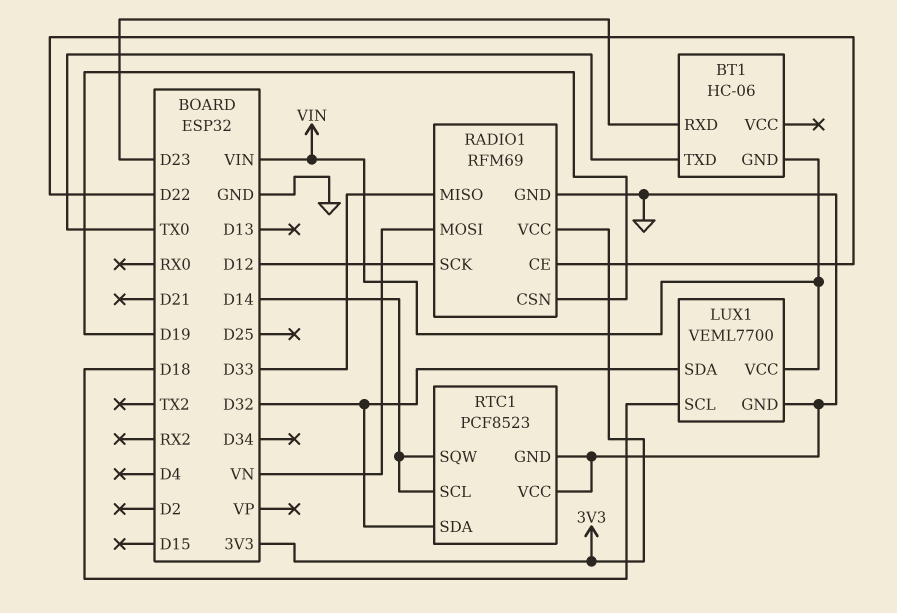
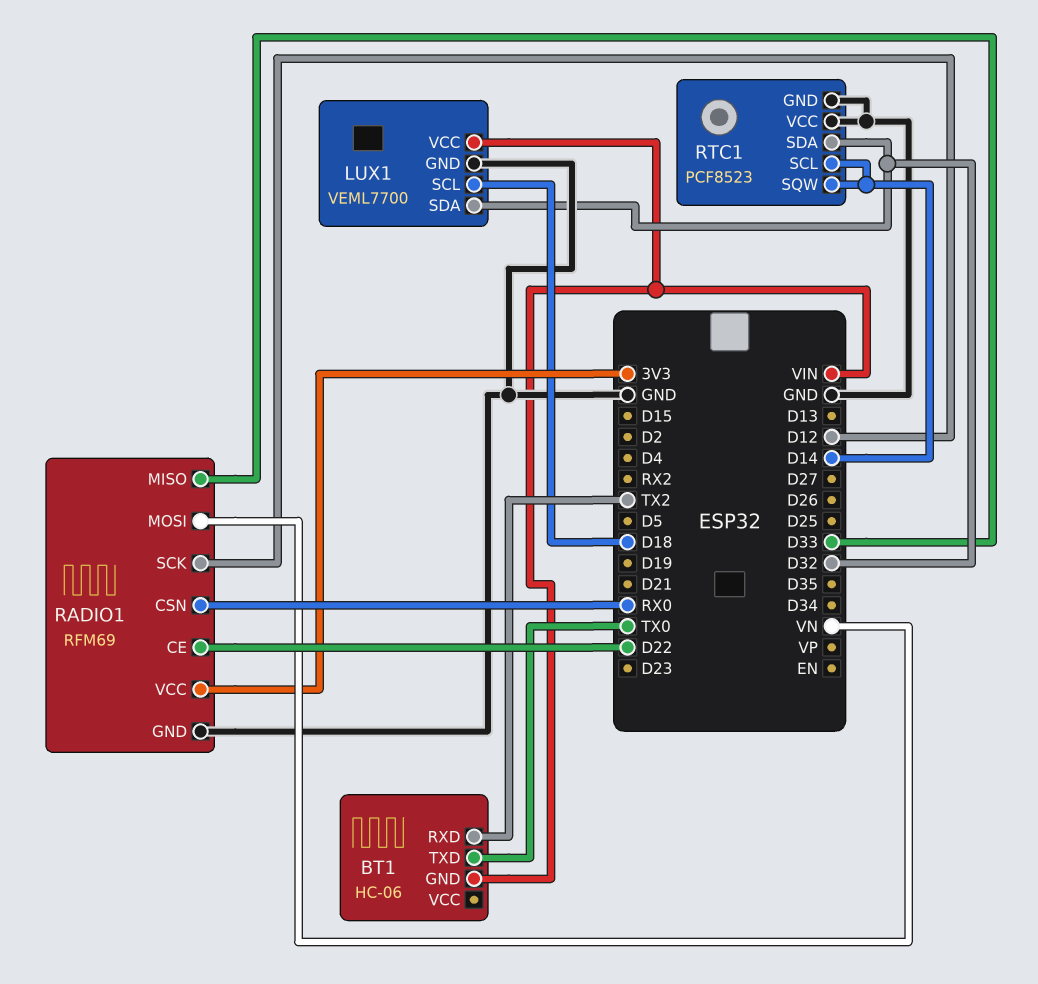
BT1 pin RXD: D23 -> TX2
RADIO1 pin CSN: D19 -> RX0

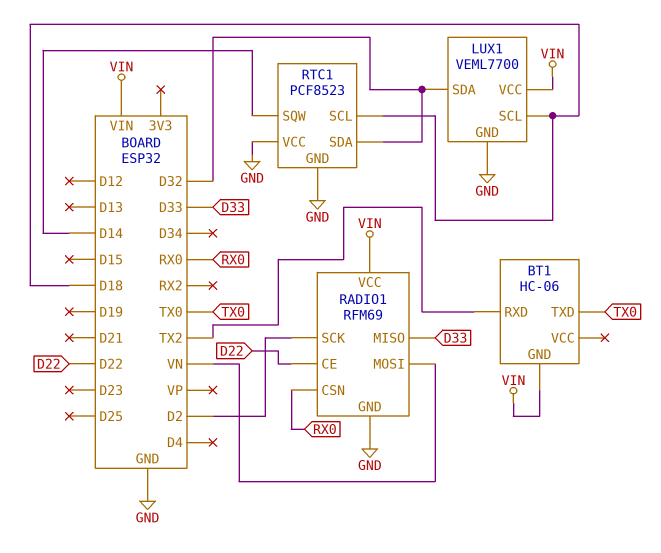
RADIO1 pin SCK: D12 -> D2
RADIO1 pin VCC: 3V3 -> VIN
RTC1 pin SCL: D14 -> D18

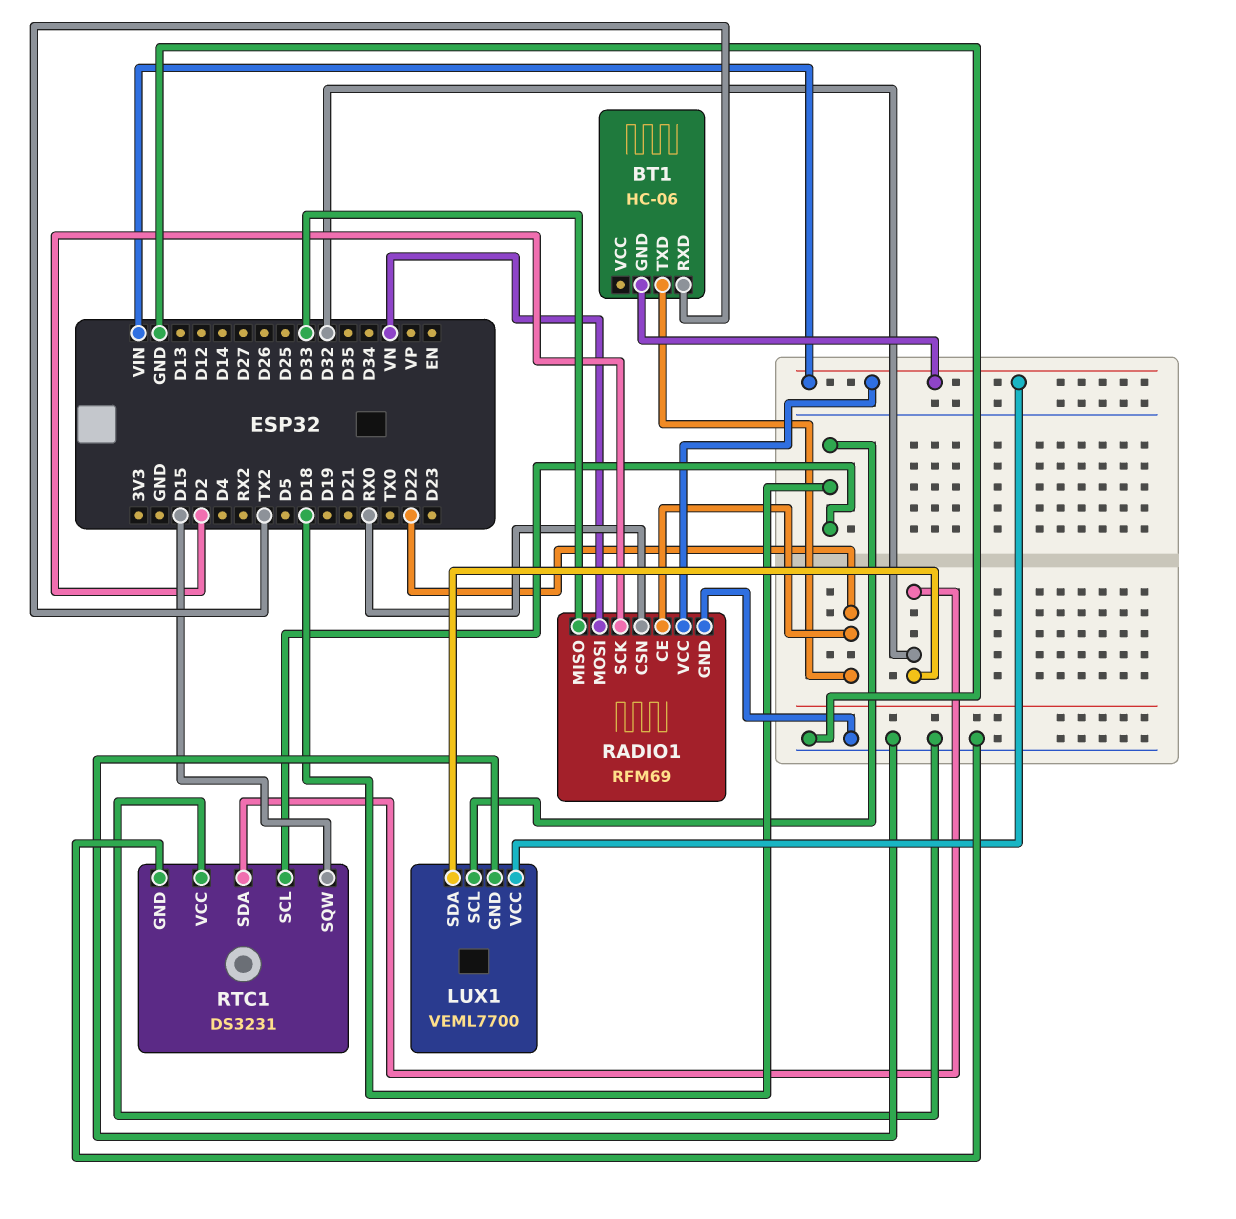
BT1 pin TXD: TX0 -> D22
RTC1: PCF8523 -> DS3231
RTC1 pin SQW: D14 -> D15

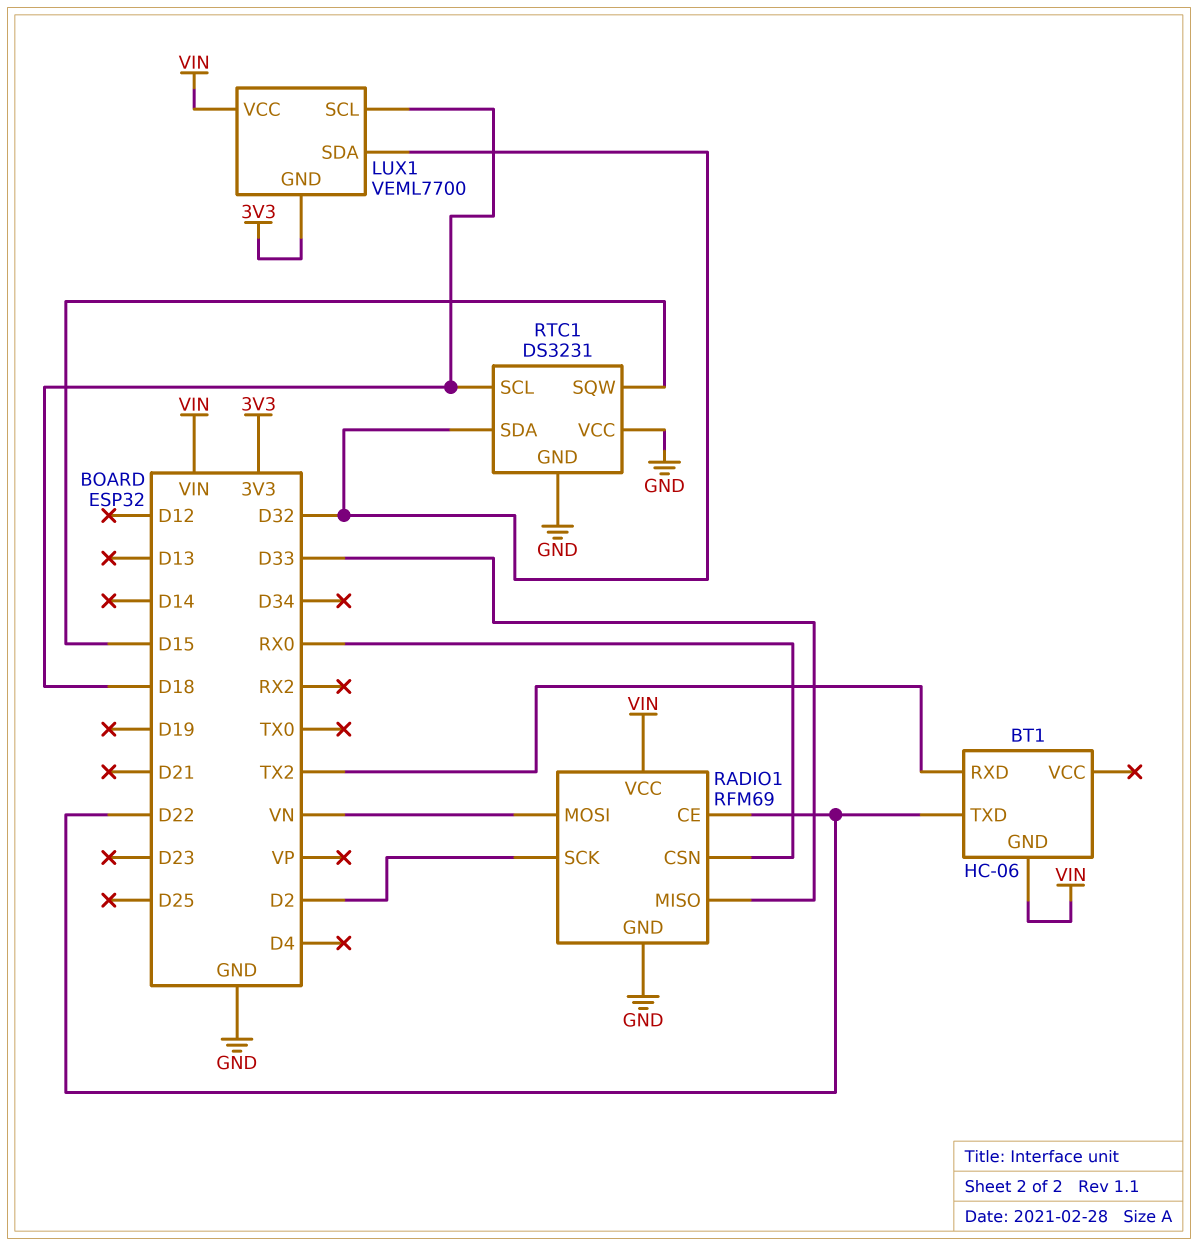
LUX1 pin GND: GND -> 3V3

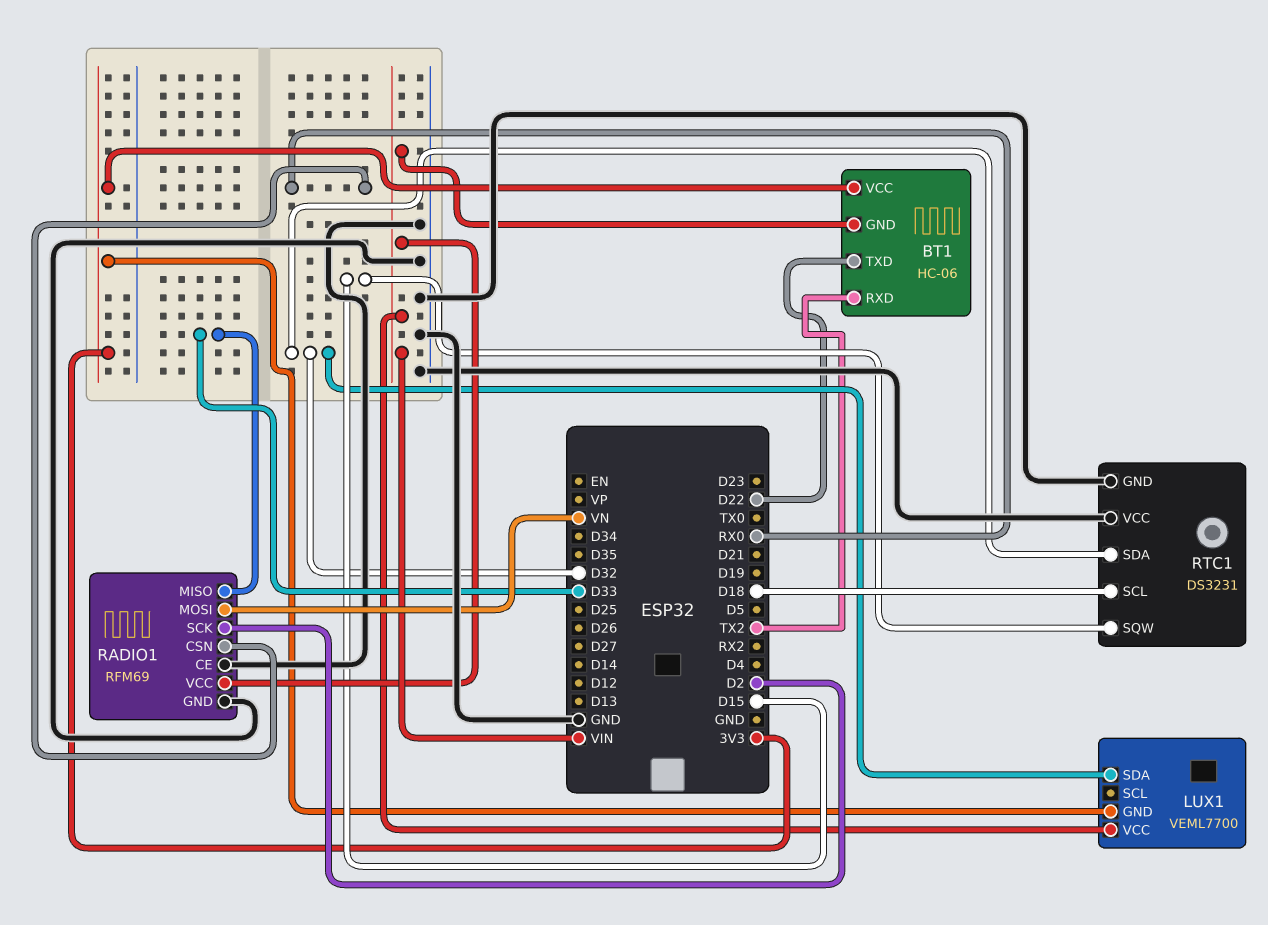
BT1 pin VCC: none -> 3V3
LUX1 pin SCL: D18 -> none
RADIO1 pin CE: D22 -> GND

